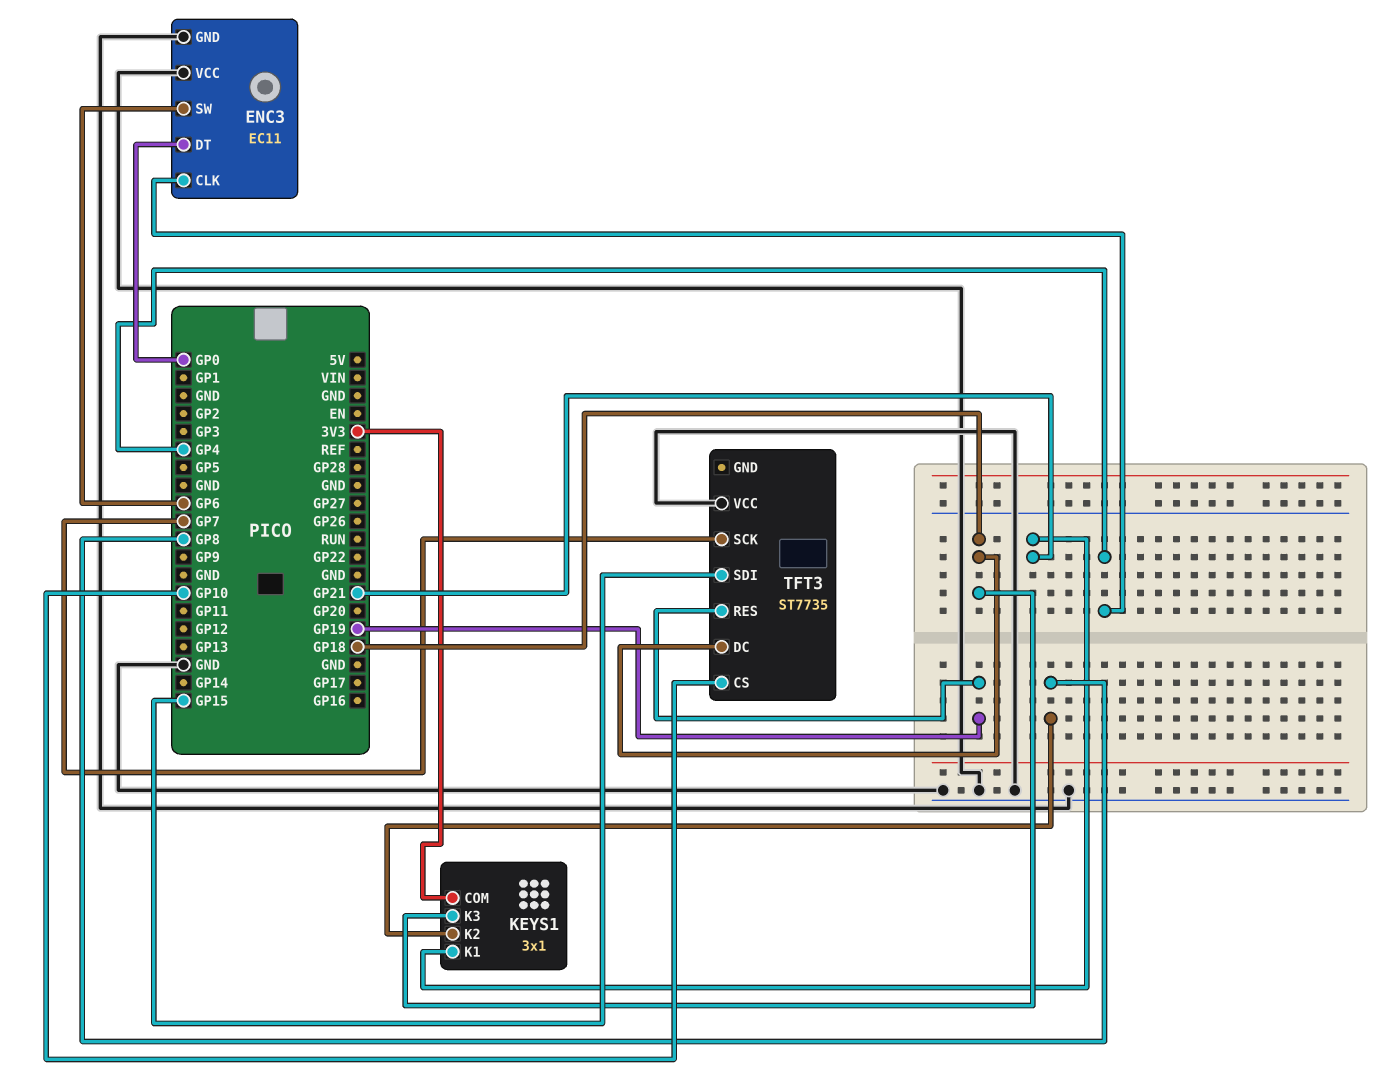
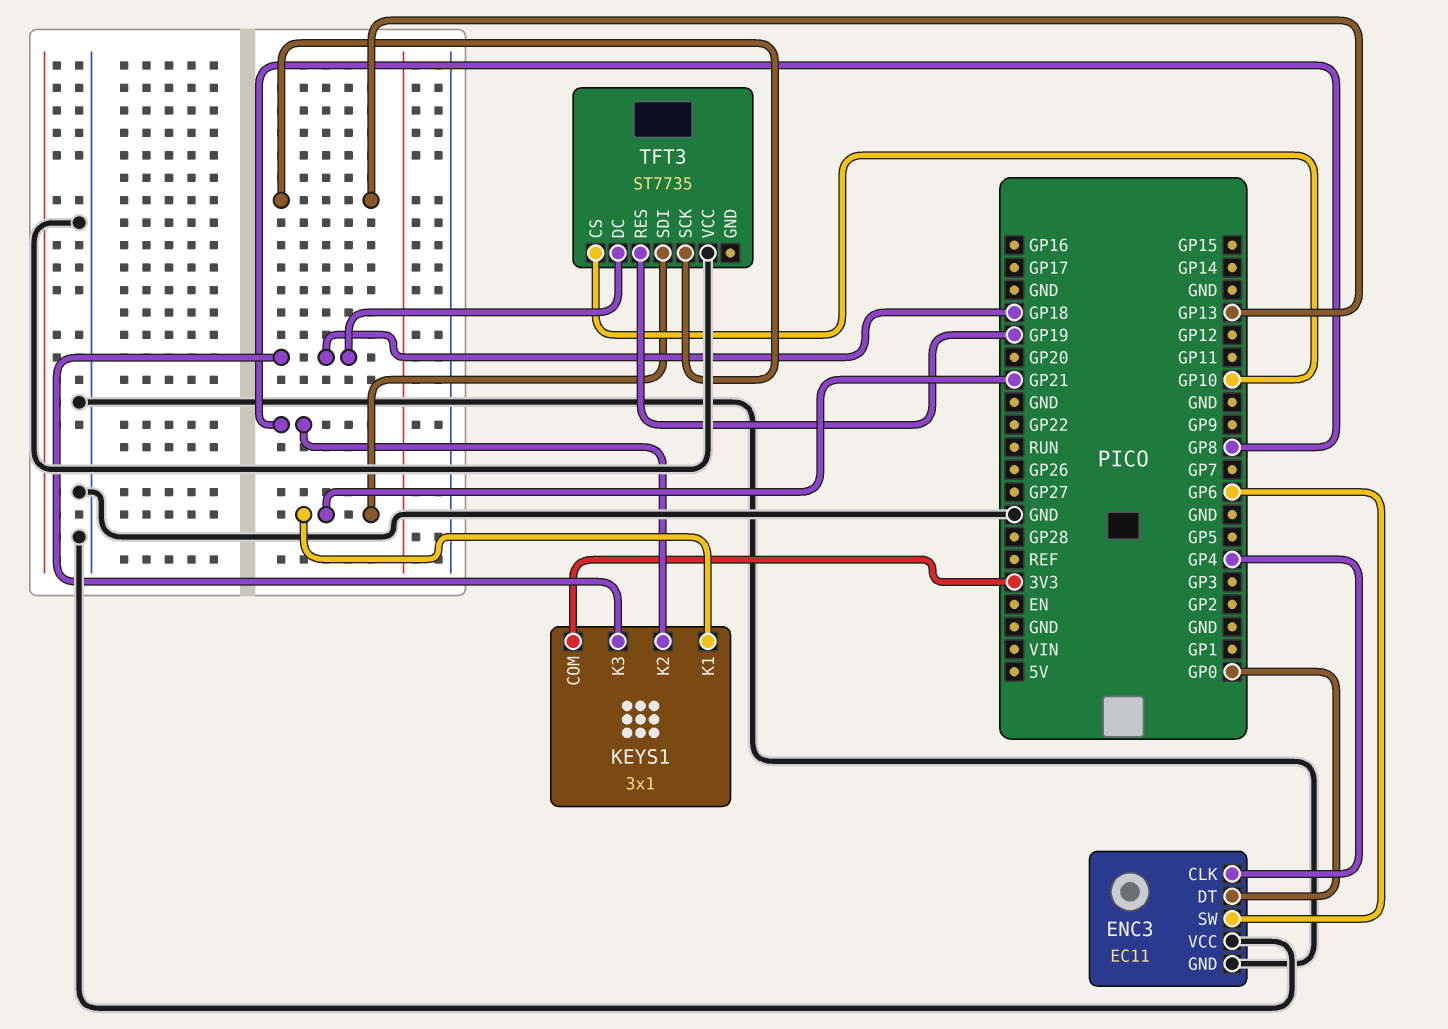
TFT3 pin SCK: GP7 -> GP13
TFT3 pin SDI: GP15 -> GP21

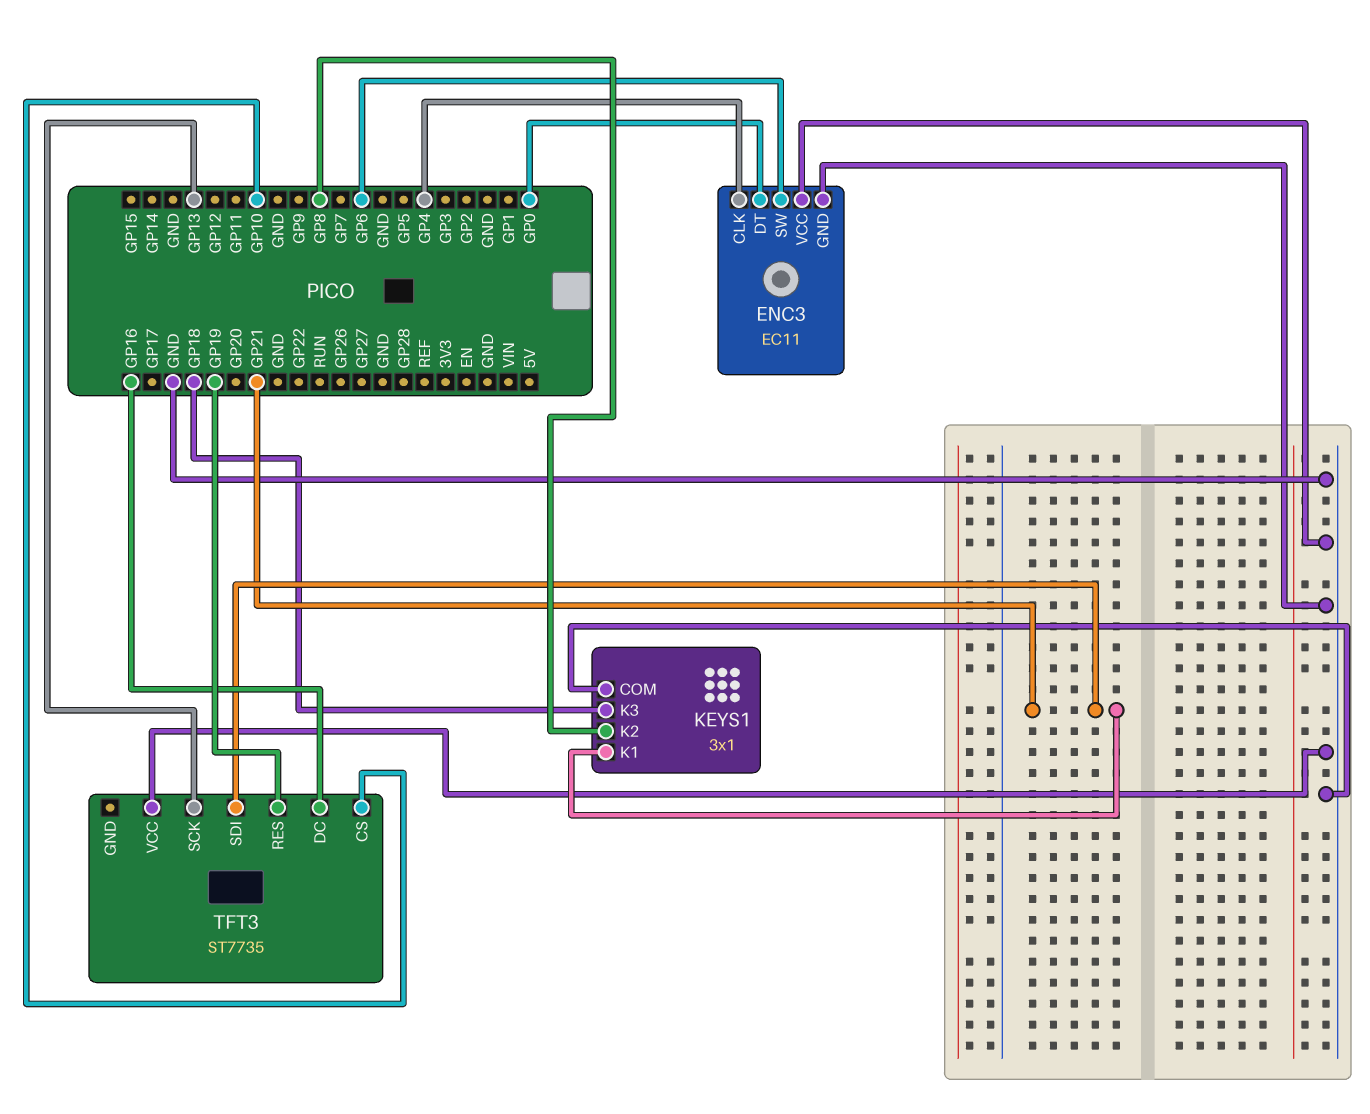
KEYS1 pin COM: 3V3 -> GND
TFT3 pin DC: GP18 -> GP16

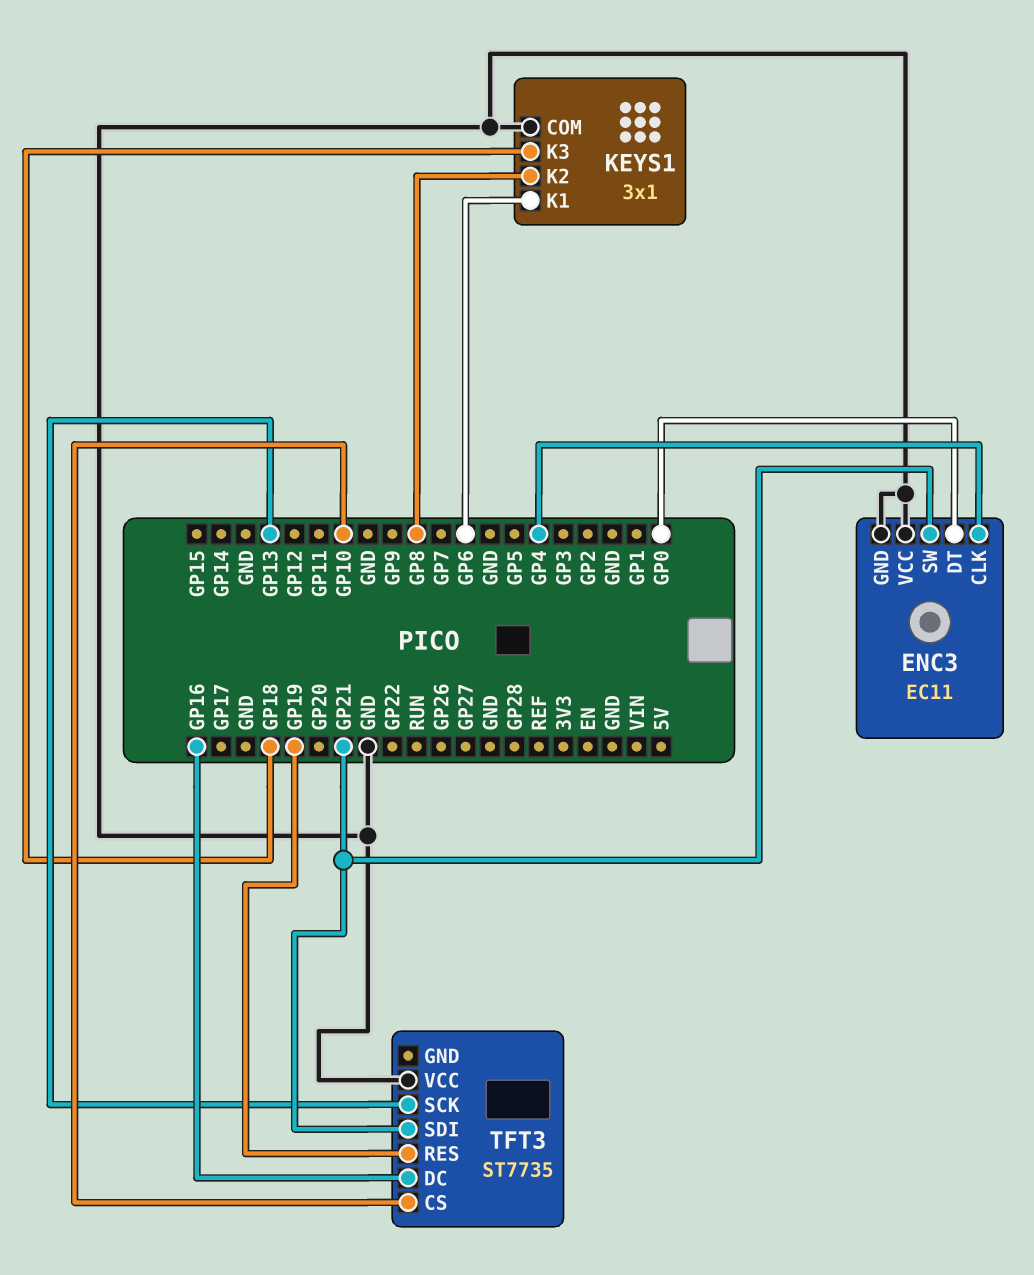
ENC3 pin SW: GP6 -> GP21
KEYS1 pin K1: GP21 -> GP6

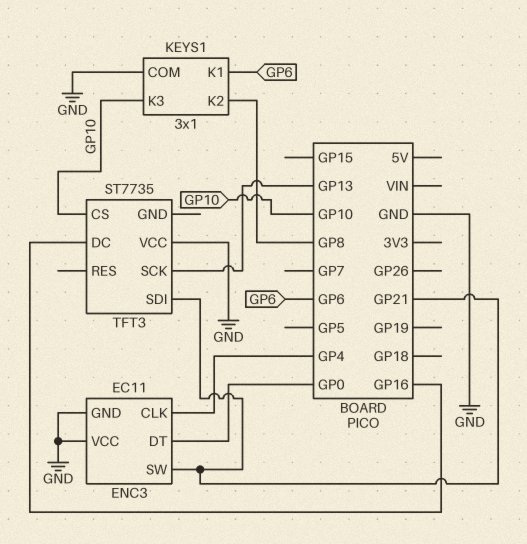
KEYS1 pin K3: GP18 -> GP10
TFT3 pin RES: GP19 -> none

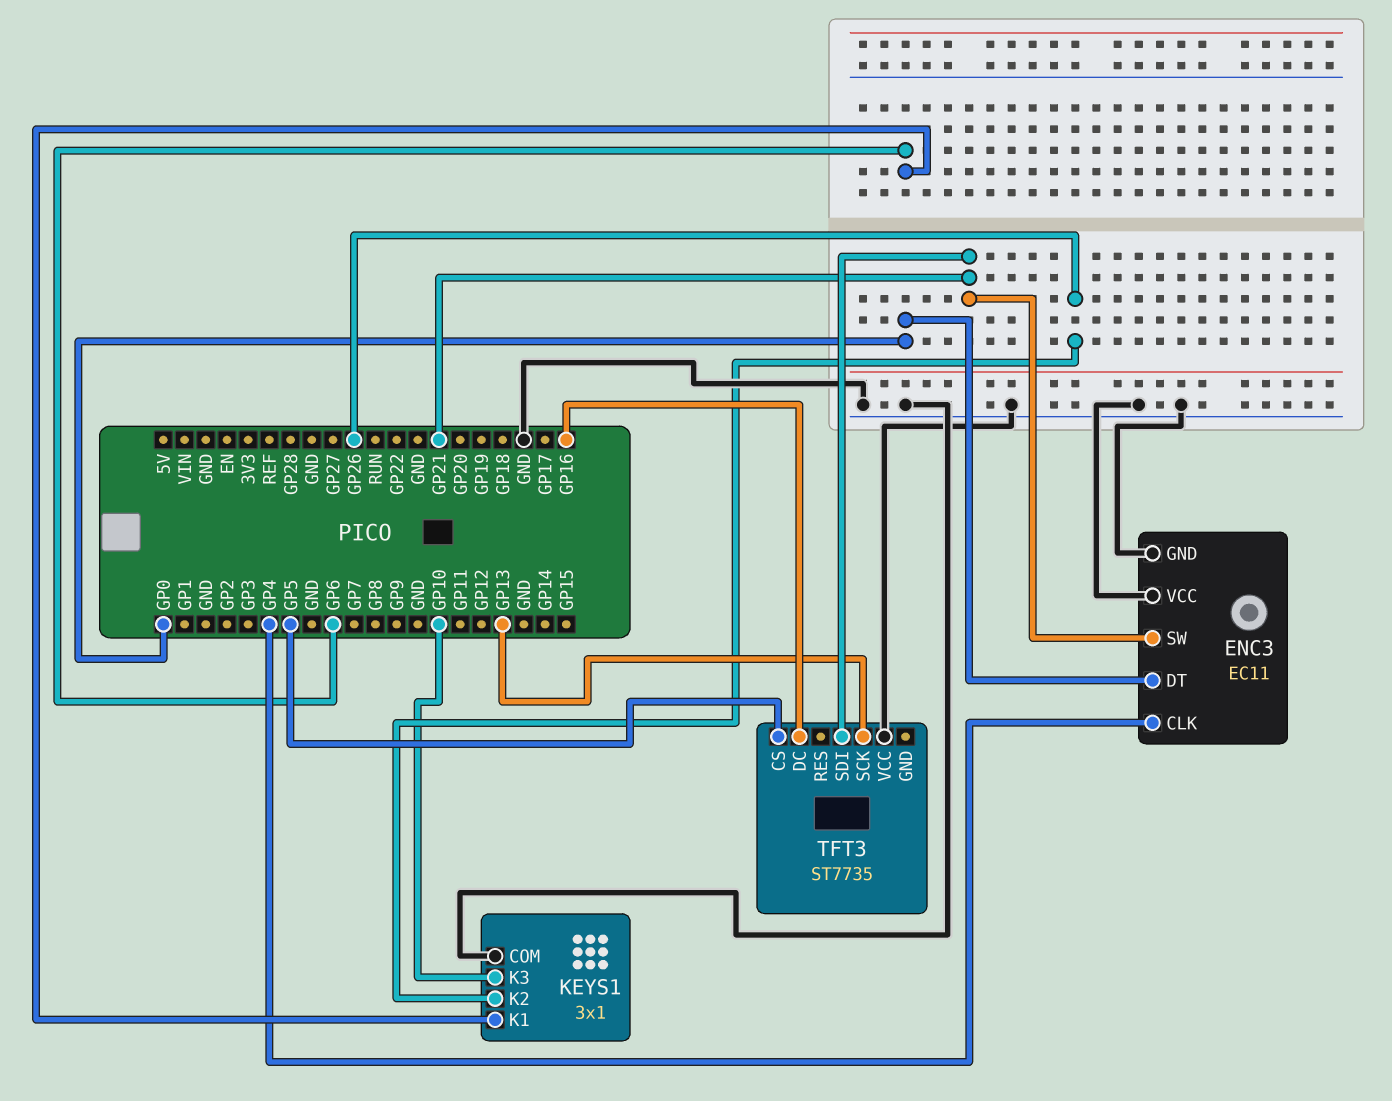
KEYS1 pin K2: GP8 -> GP26
TFT3 pin CS: GP10 -> GP5

